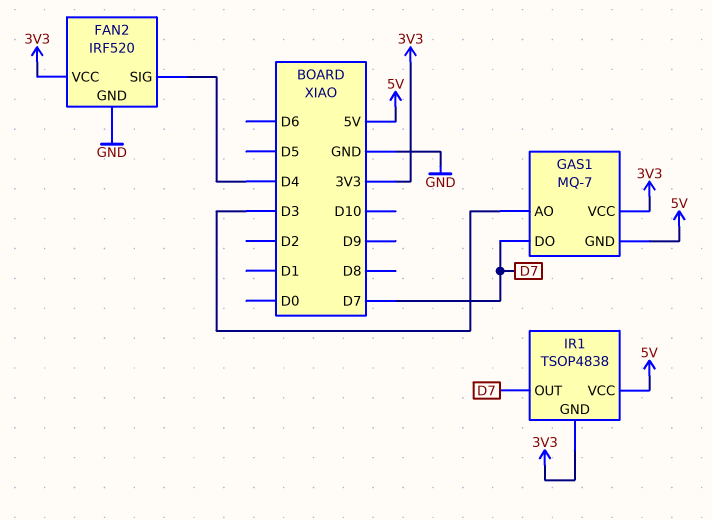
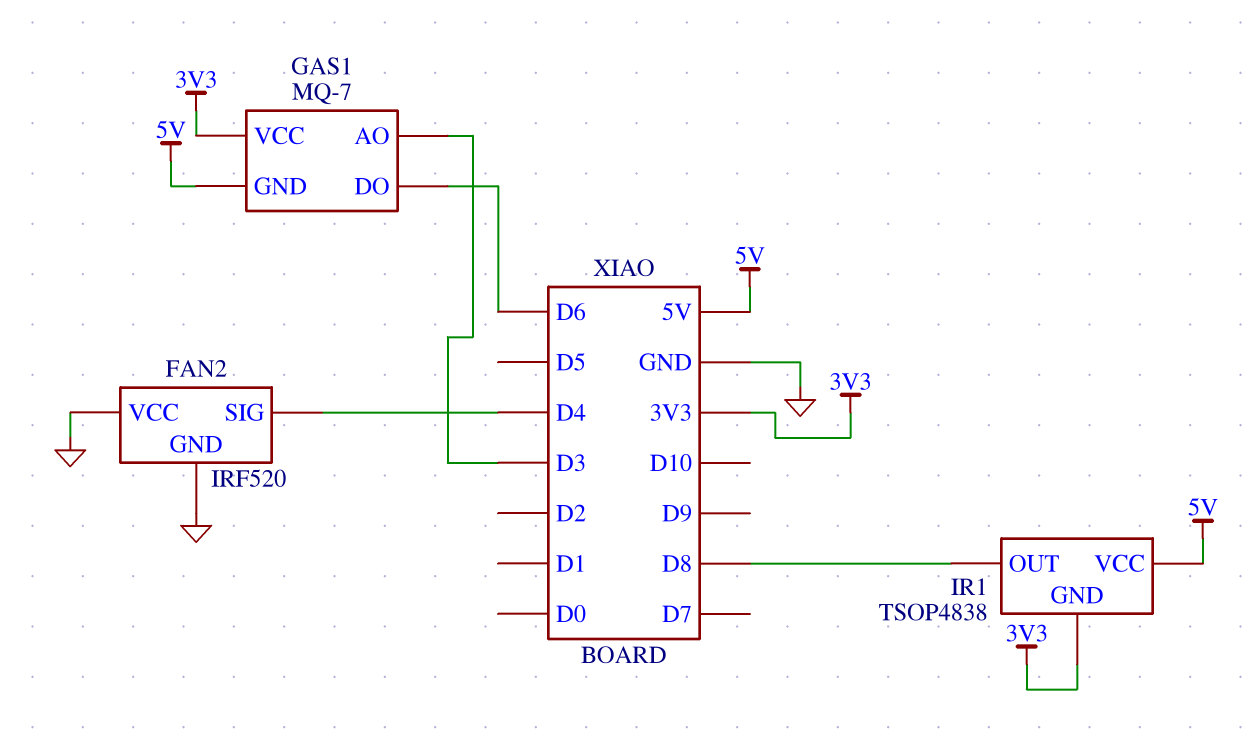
FAN2 pin VCC: 3V3 -> GND
GAS1 pin DO: D7 -> D6
IR1 pin OUT: D7 -> D8

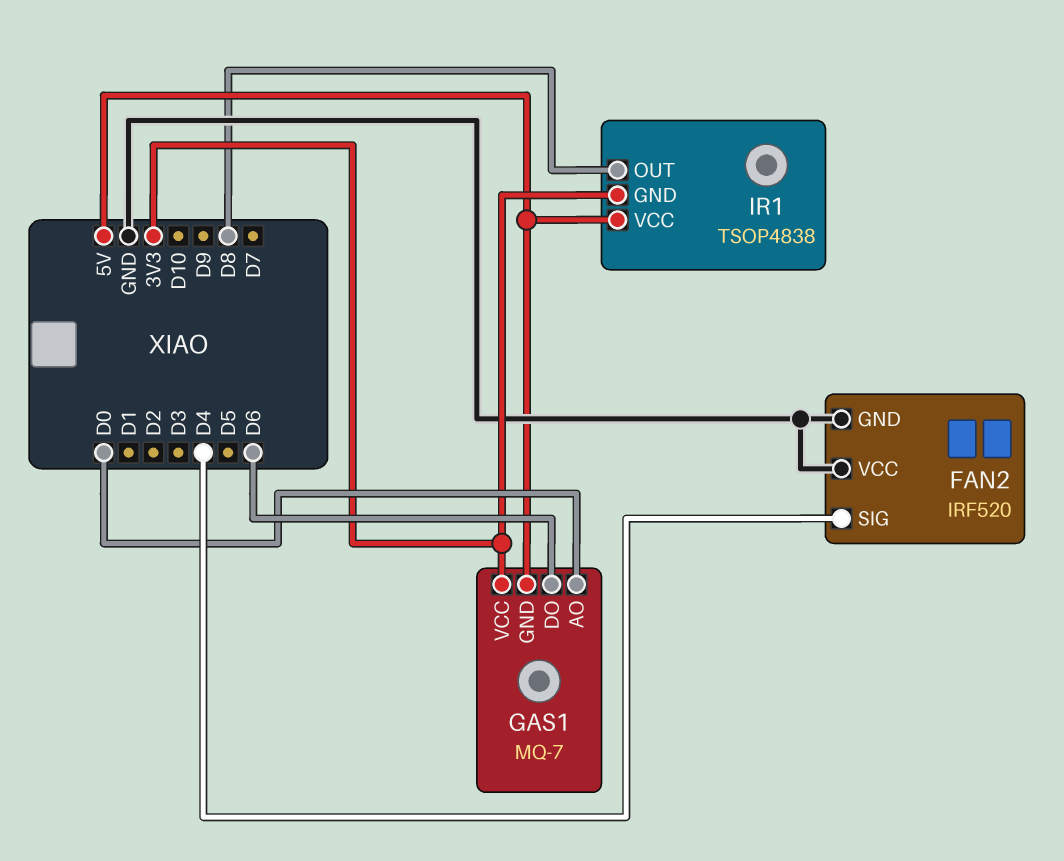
GAS1 pin AO: D3 -> D0

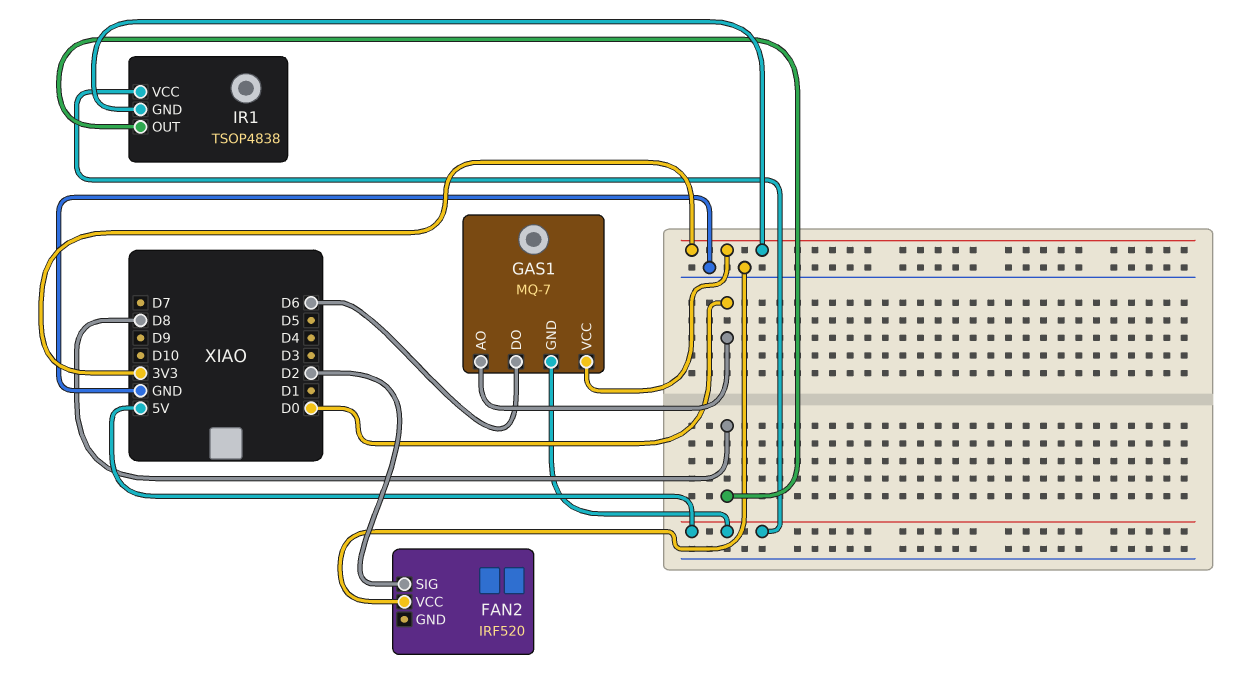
FAN2 pin GND: GND -> none
FAN2 pin SIG: D4 -> D2

